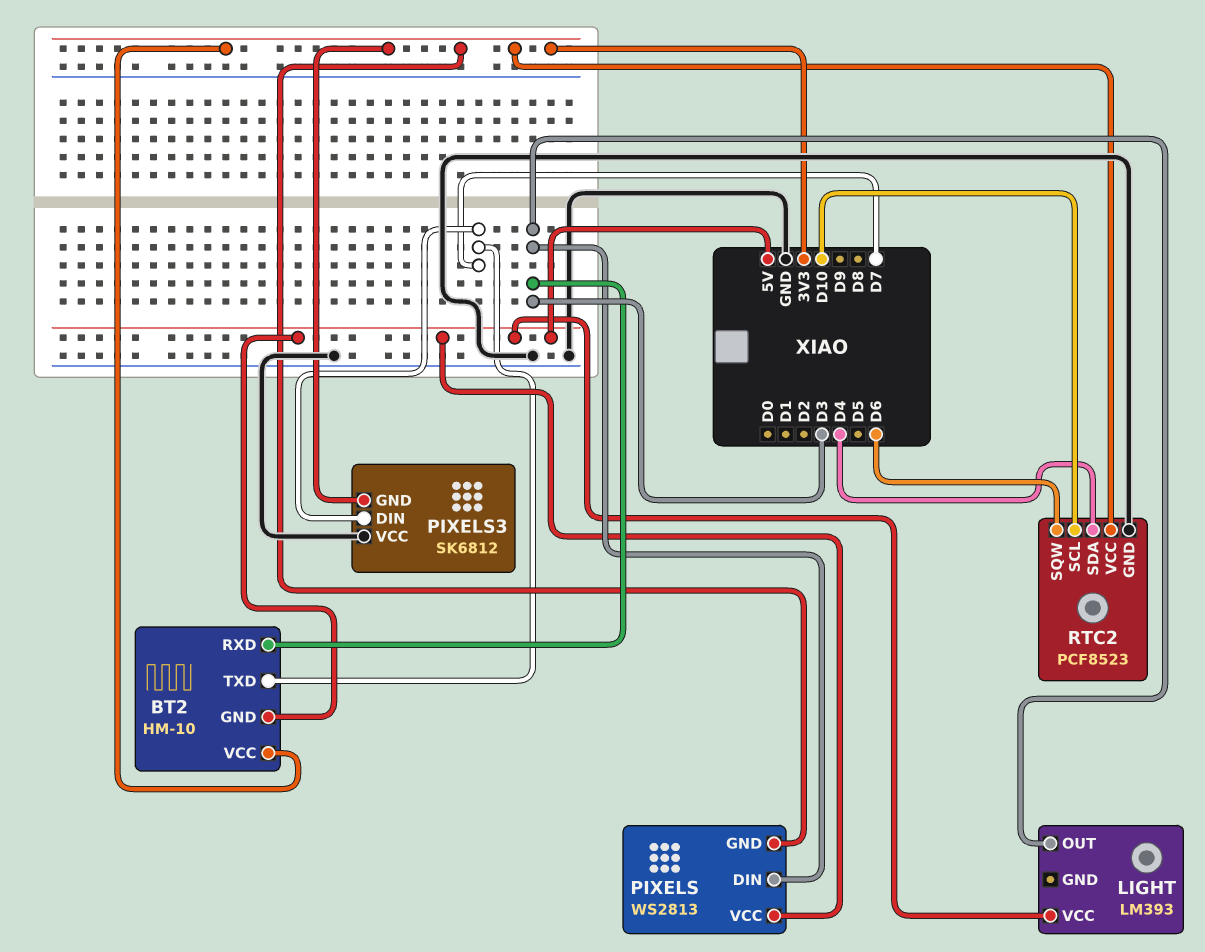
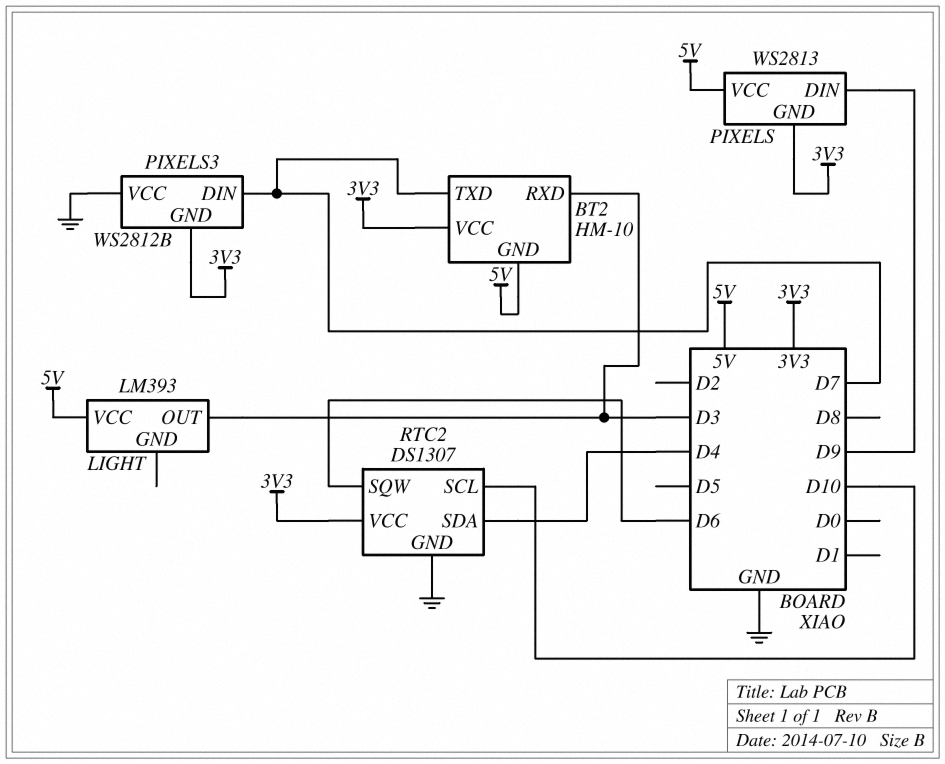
PIXELS pin DIN: D3 -> D9
PIXELS3: SK6812 -> WS2812B
RTC2: PCF8523 -> DS1307

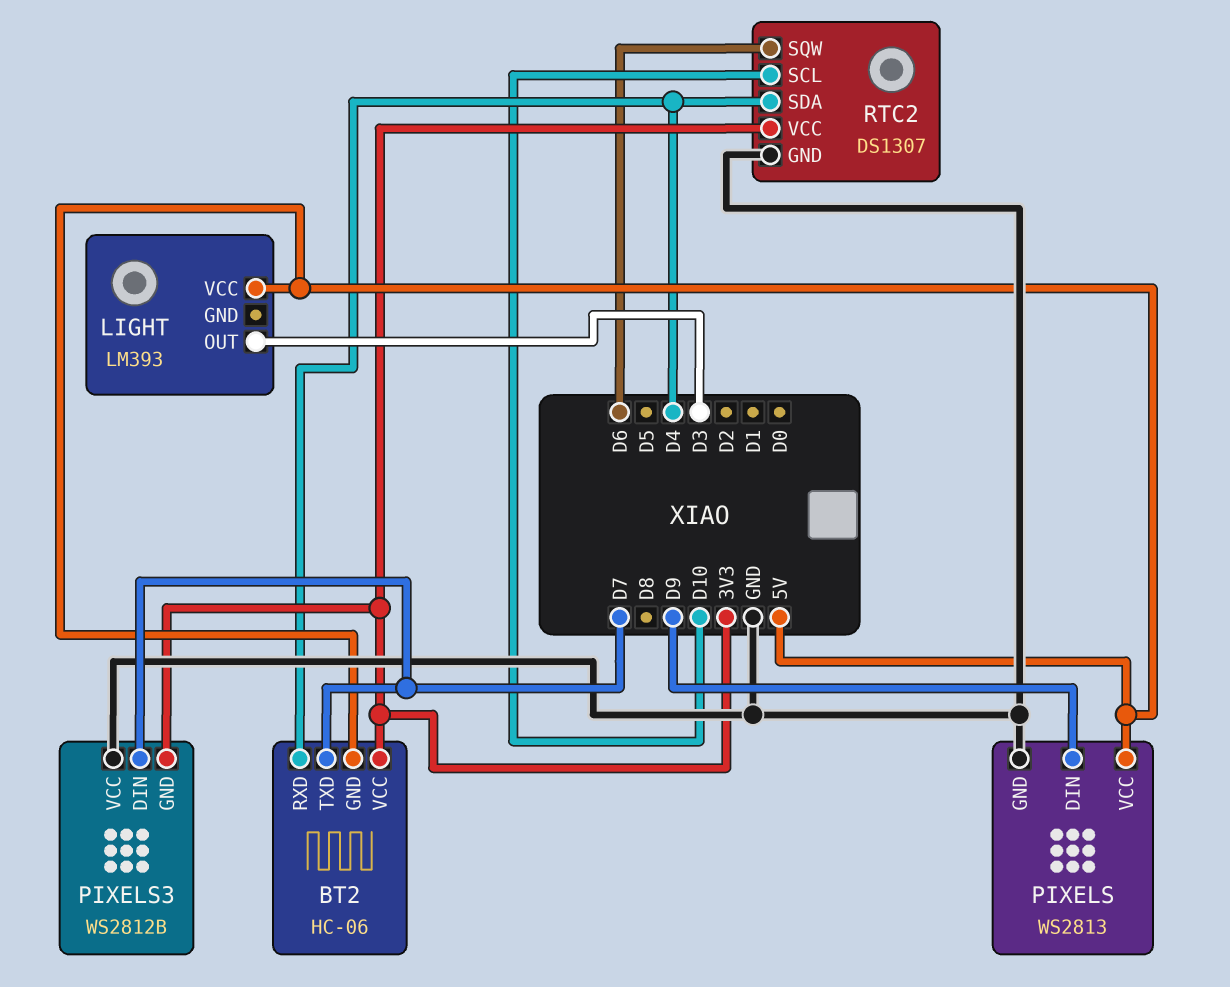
BT2: HM-10 -> HC-06
BT2 pin RXD: D3 -> D4
PIXELS pin GND: 3V3 -> GND

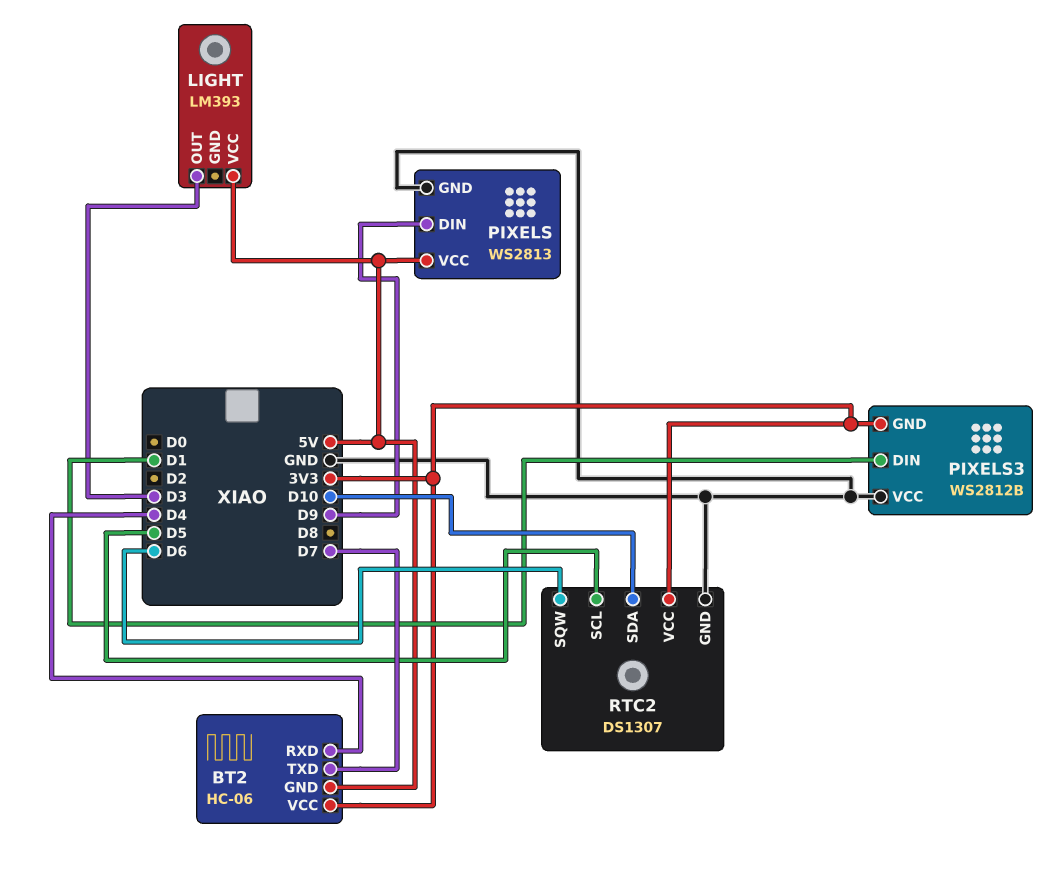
PIXELS3 pin DIN: D7 -> D1
RTC2 pin SCL: D10 -> D5
RTC2 pin SDA: D4 -> D10

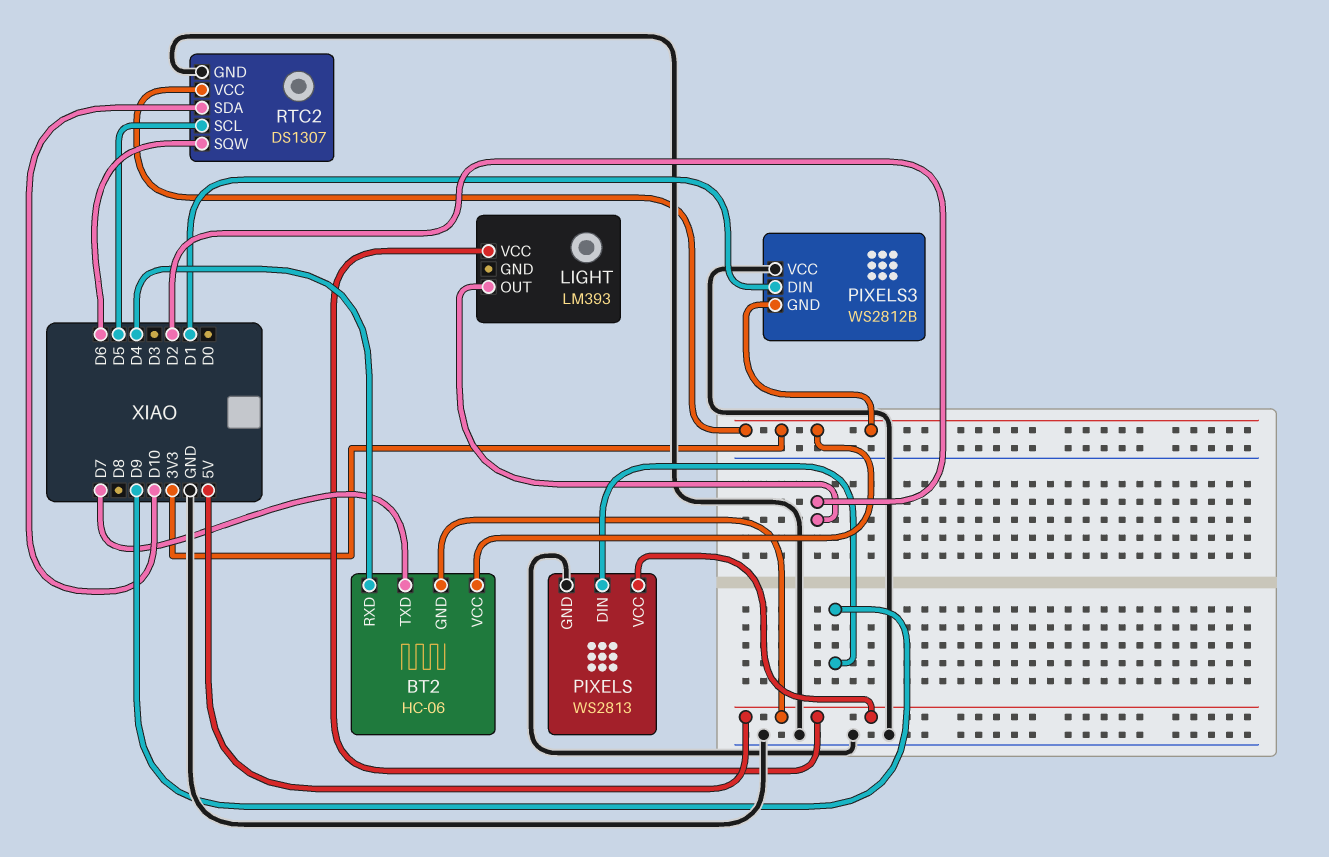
LIGHT pin OUT: D3 -> D2

